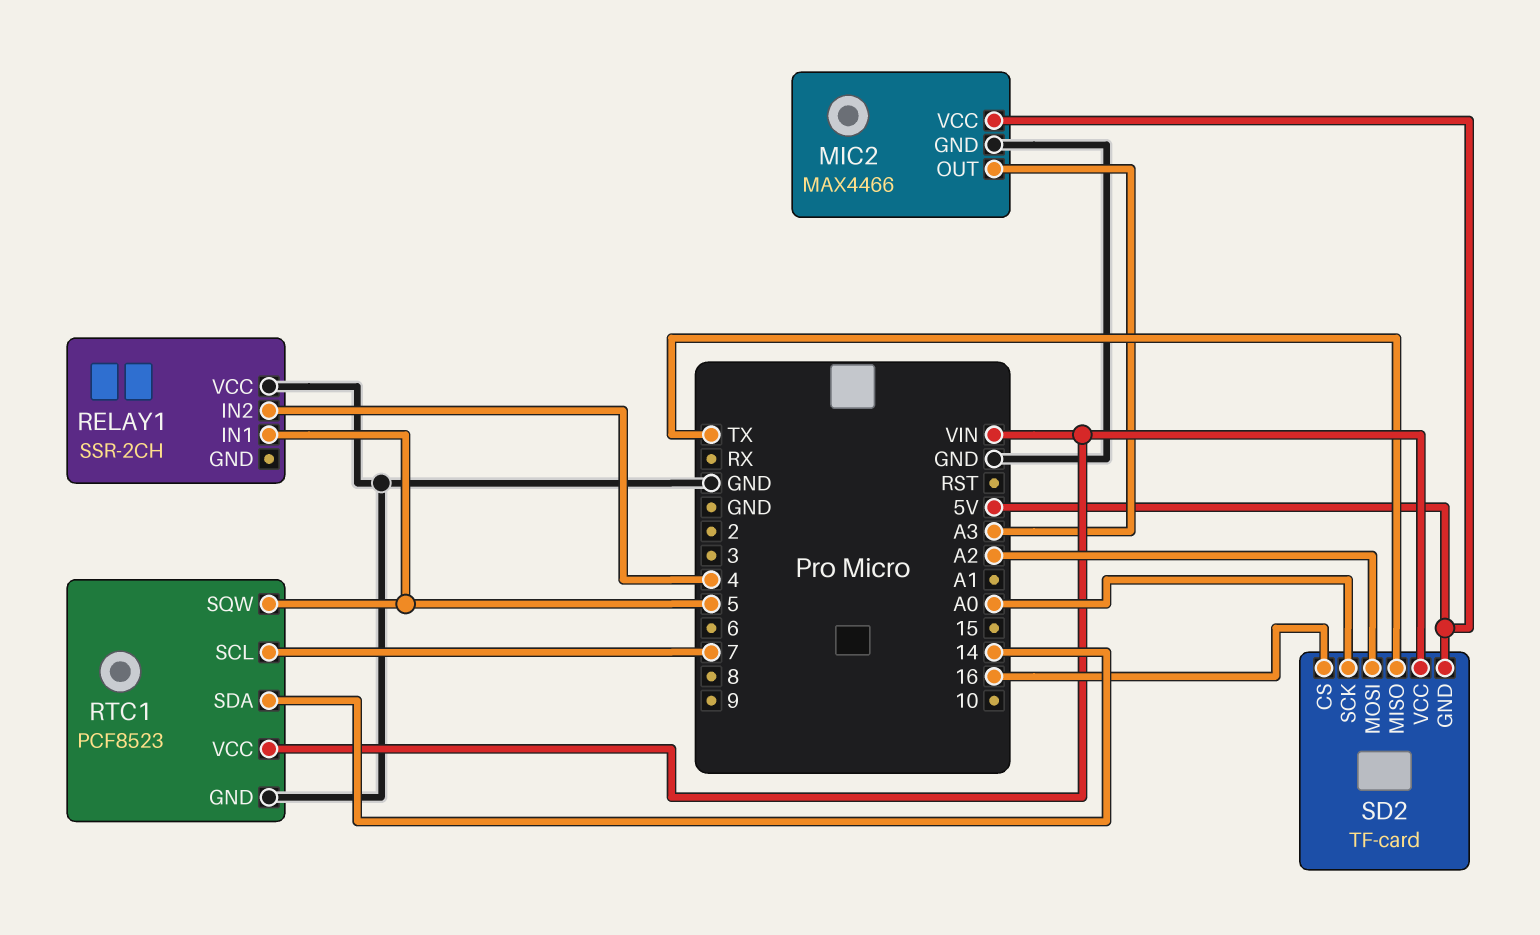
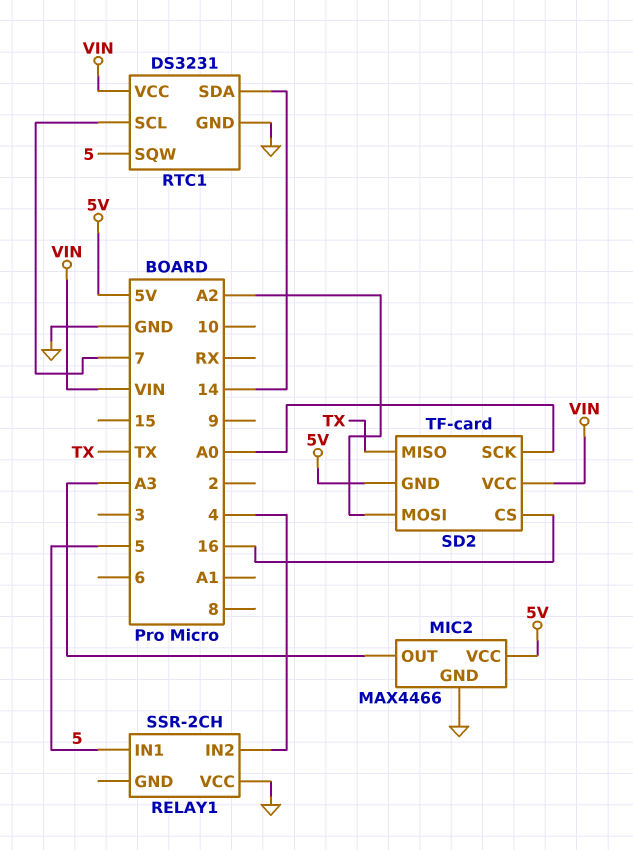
RTC1: PCF8523 -> DS3231

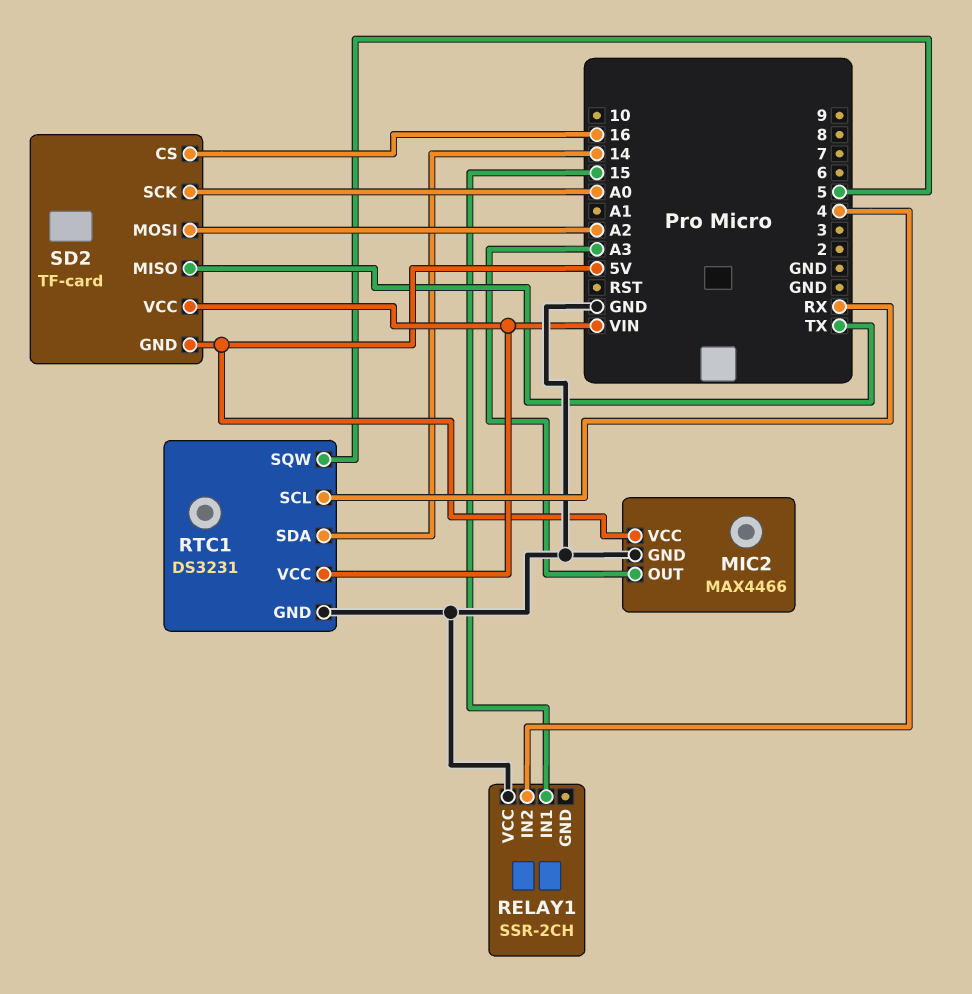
RELAY1 pin IN1: 5 -> 15
RTC1 pin SCL: 7 -> RX

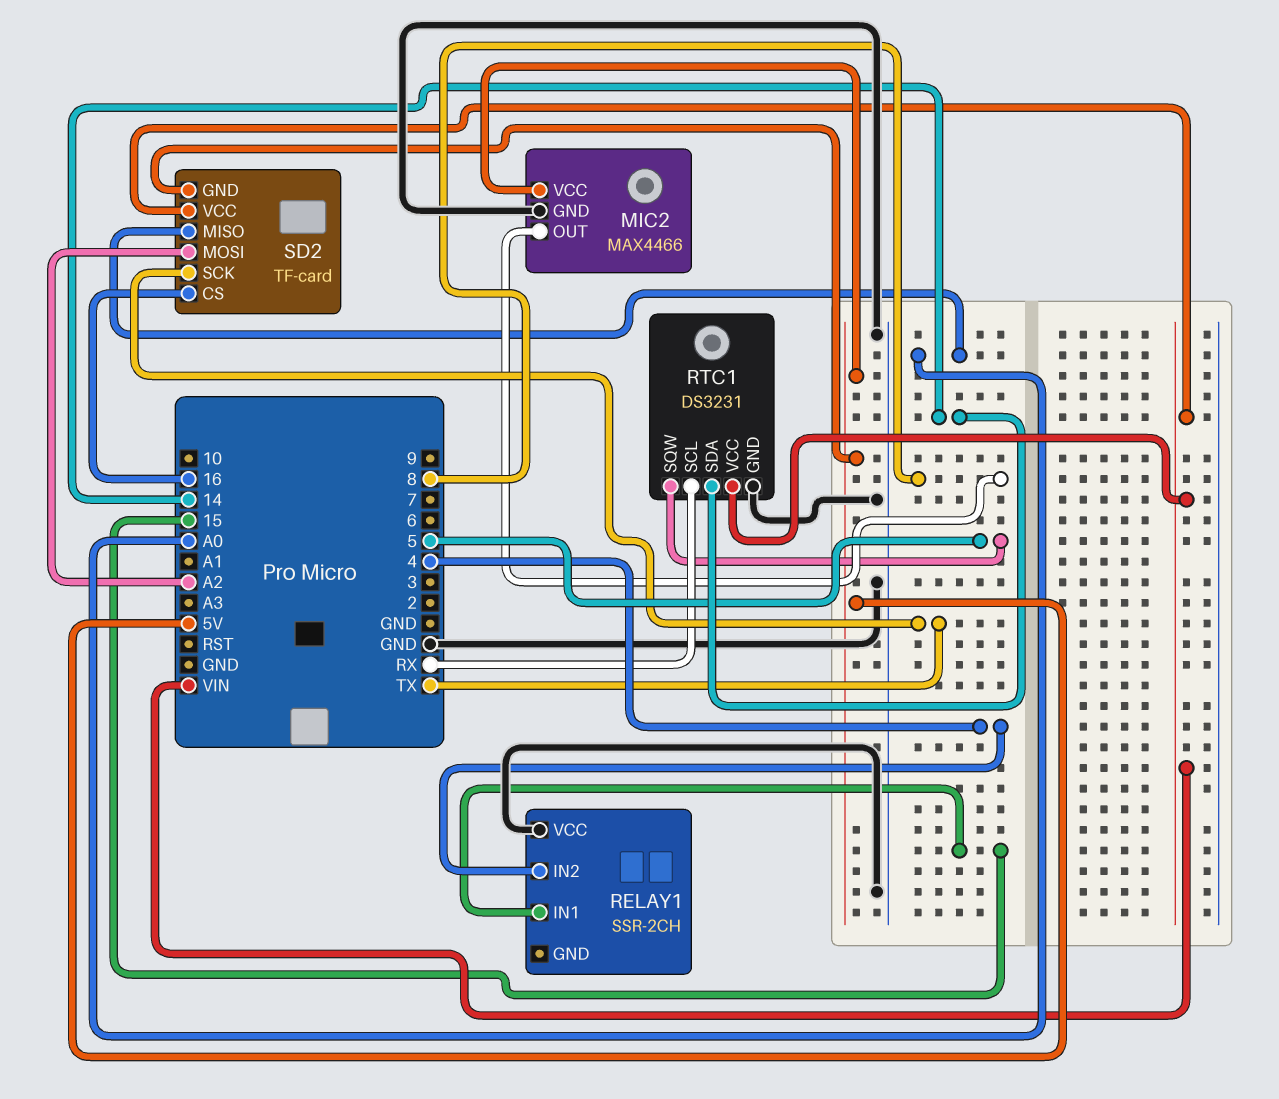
MIC2 pin OUT: A3 -> 8
SD2 pin MISO: TX -> A0
SD2 pin SCK: A0 -> TX

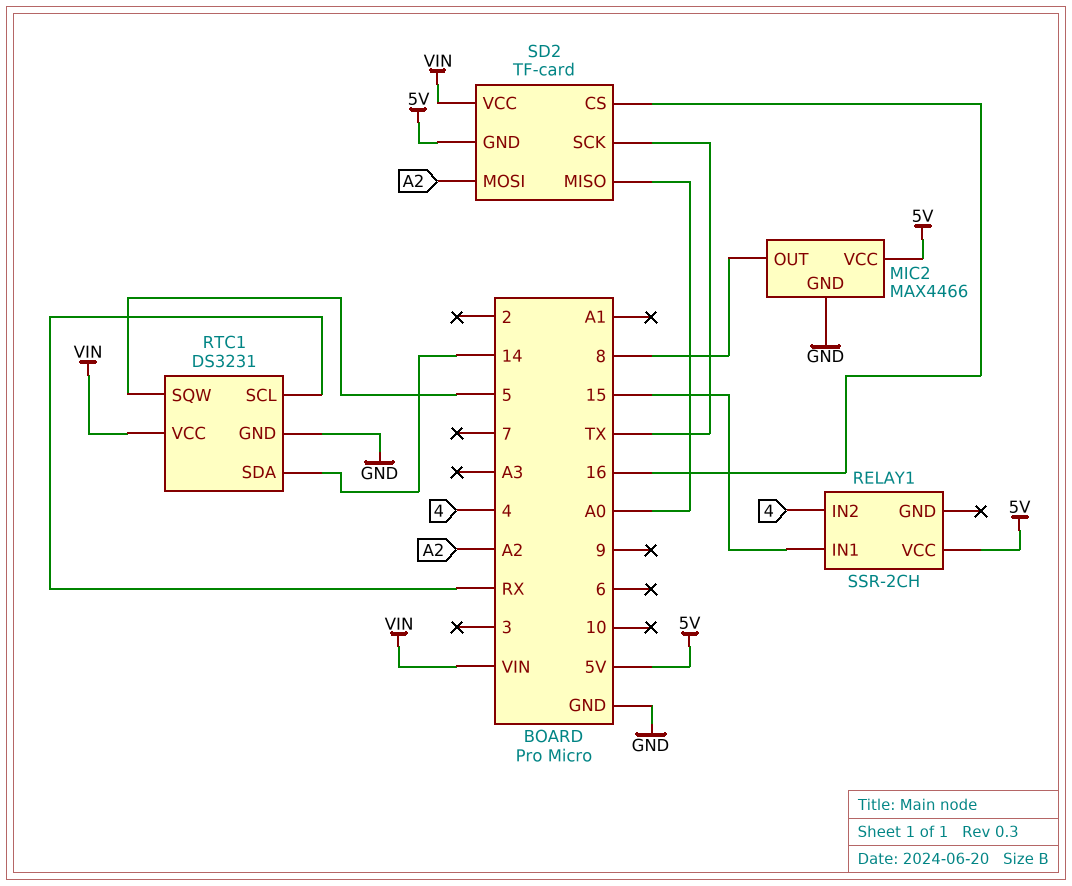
RELAY1 pin VCC: GND -> 5V

